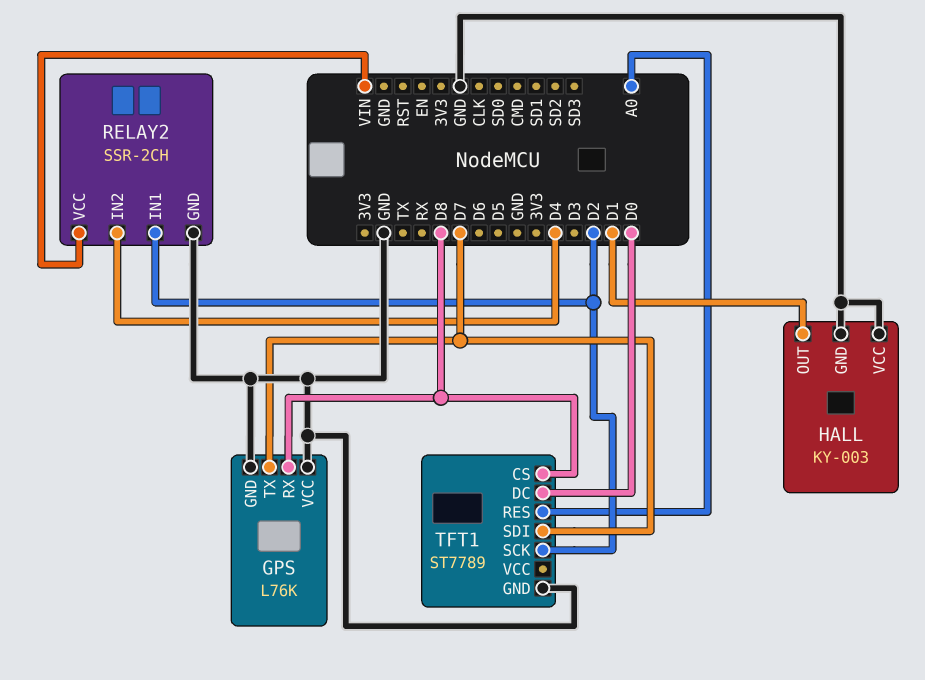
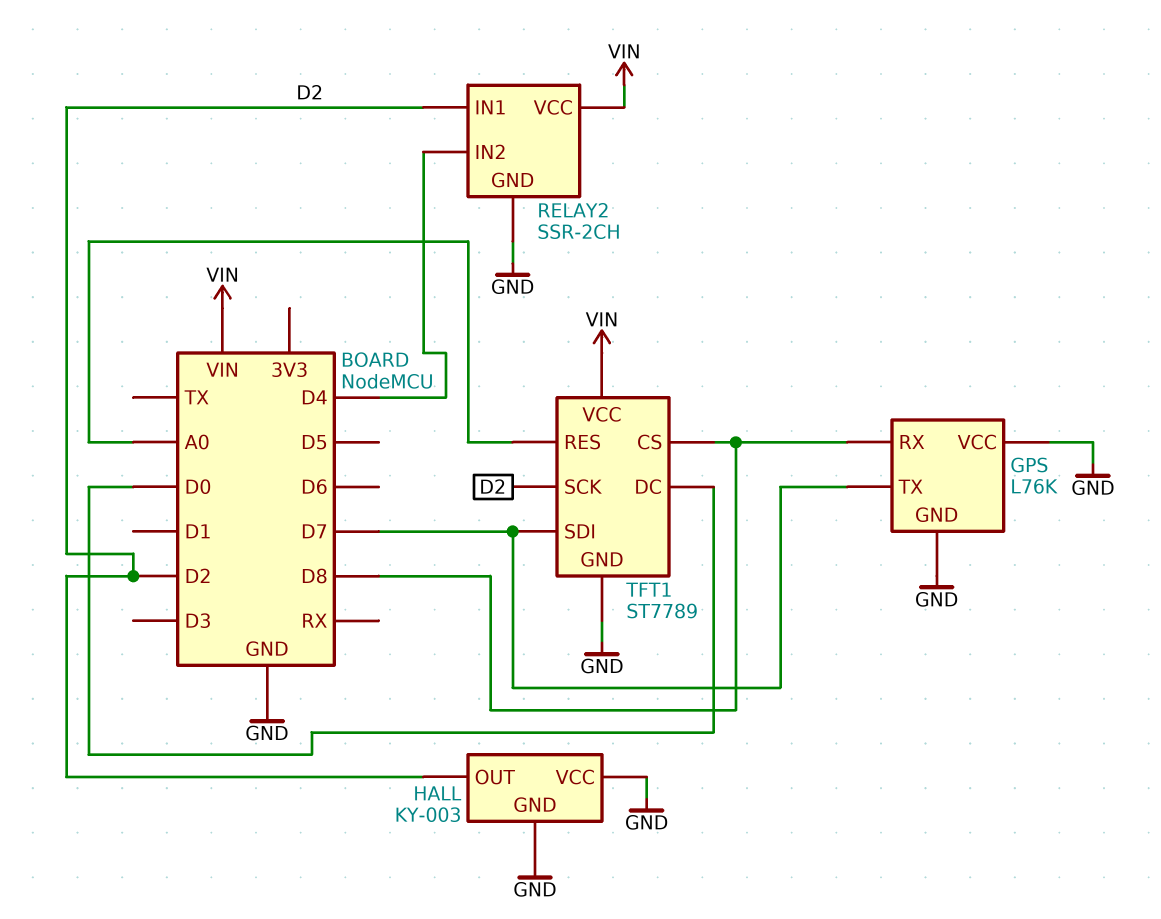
HALL pin OUT: D1 -> D2
TFT1 pin VCC: none -> VIN

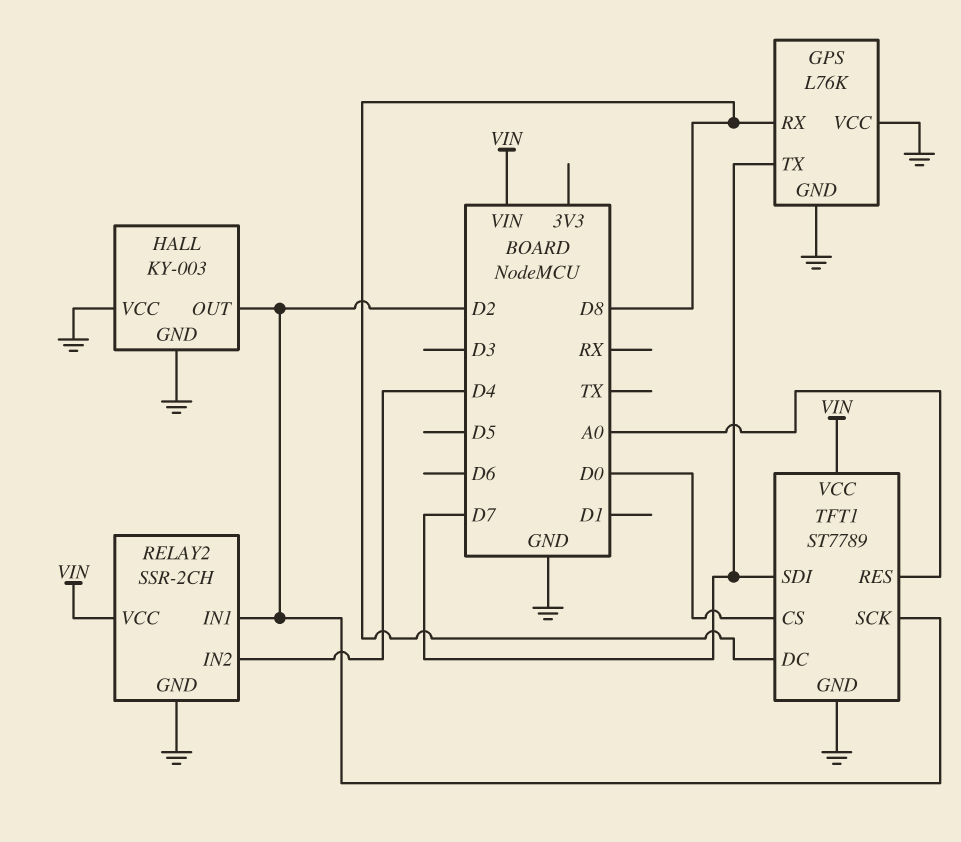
TFT1 pin CS: D8 -> D0
TFT1 pin DC: D0 -> D8

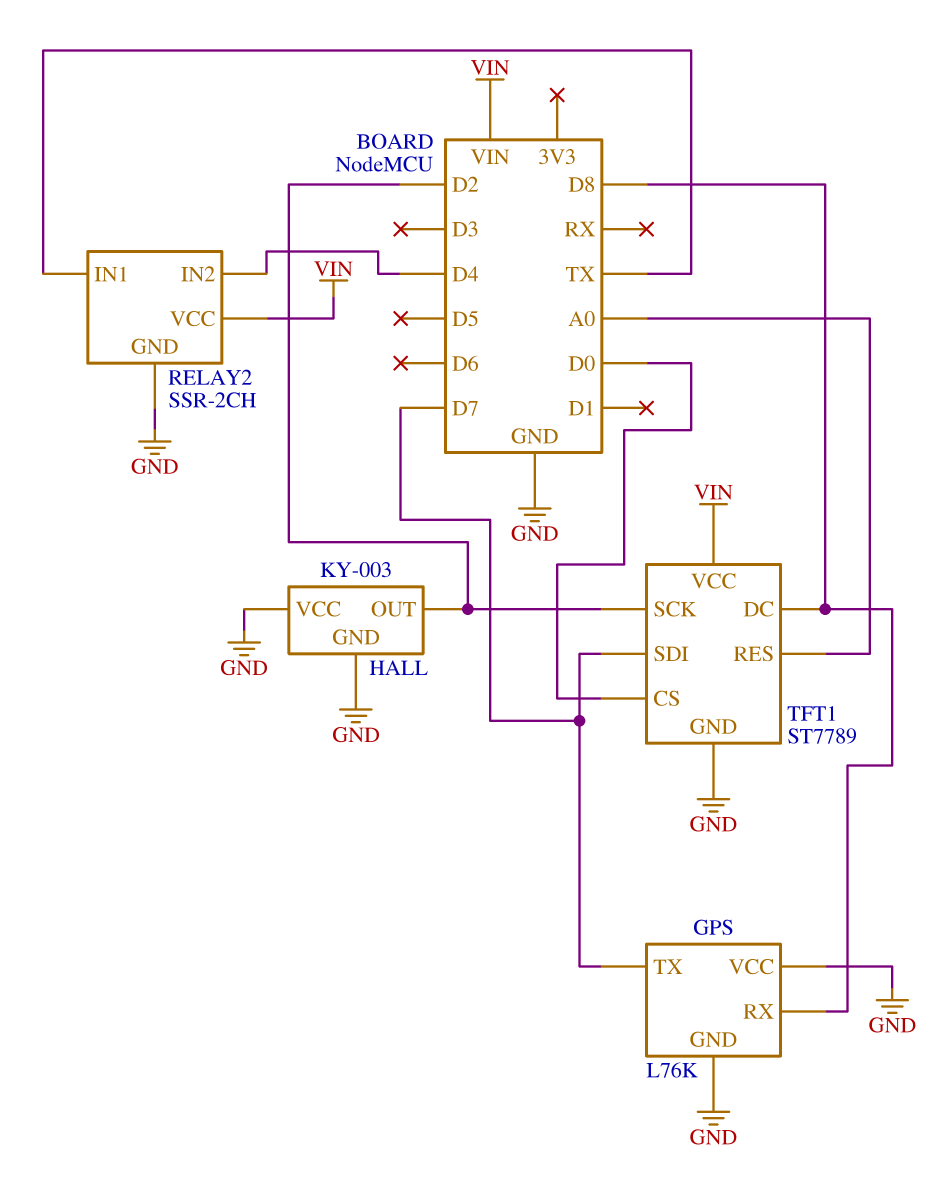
RELAY2 pin IN1: D2 -> TX

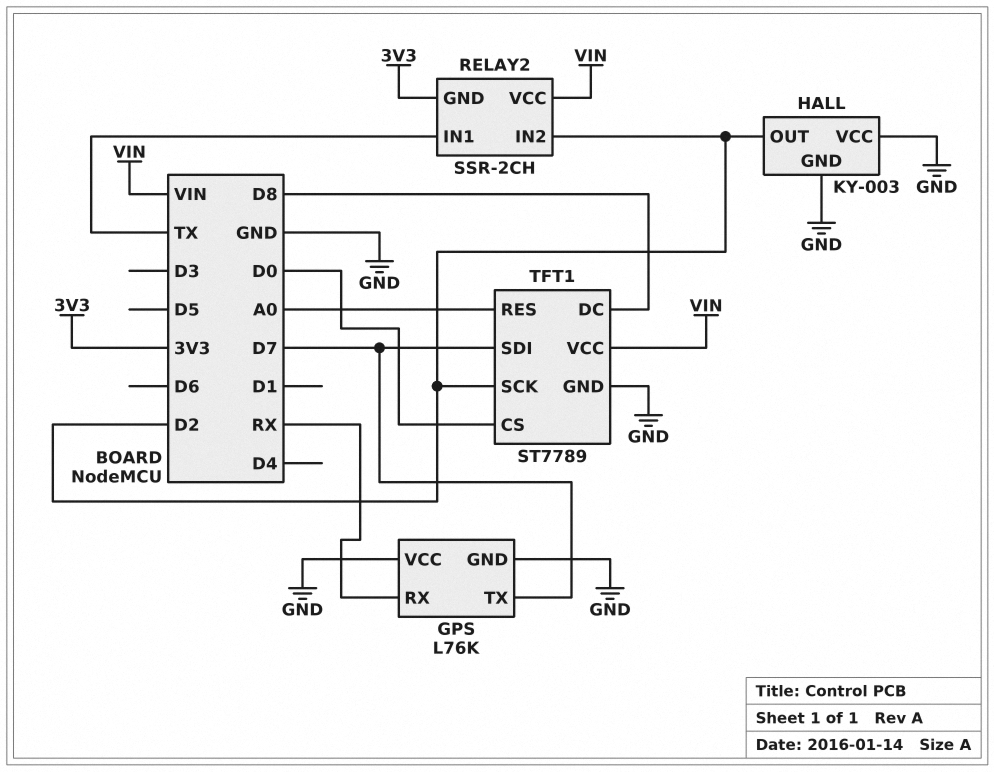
GPS pin RX: D8 -> RX
RELAY2 pin GND: GND -> 3V3
RELAY2 pin IN2: D4 -> D2

